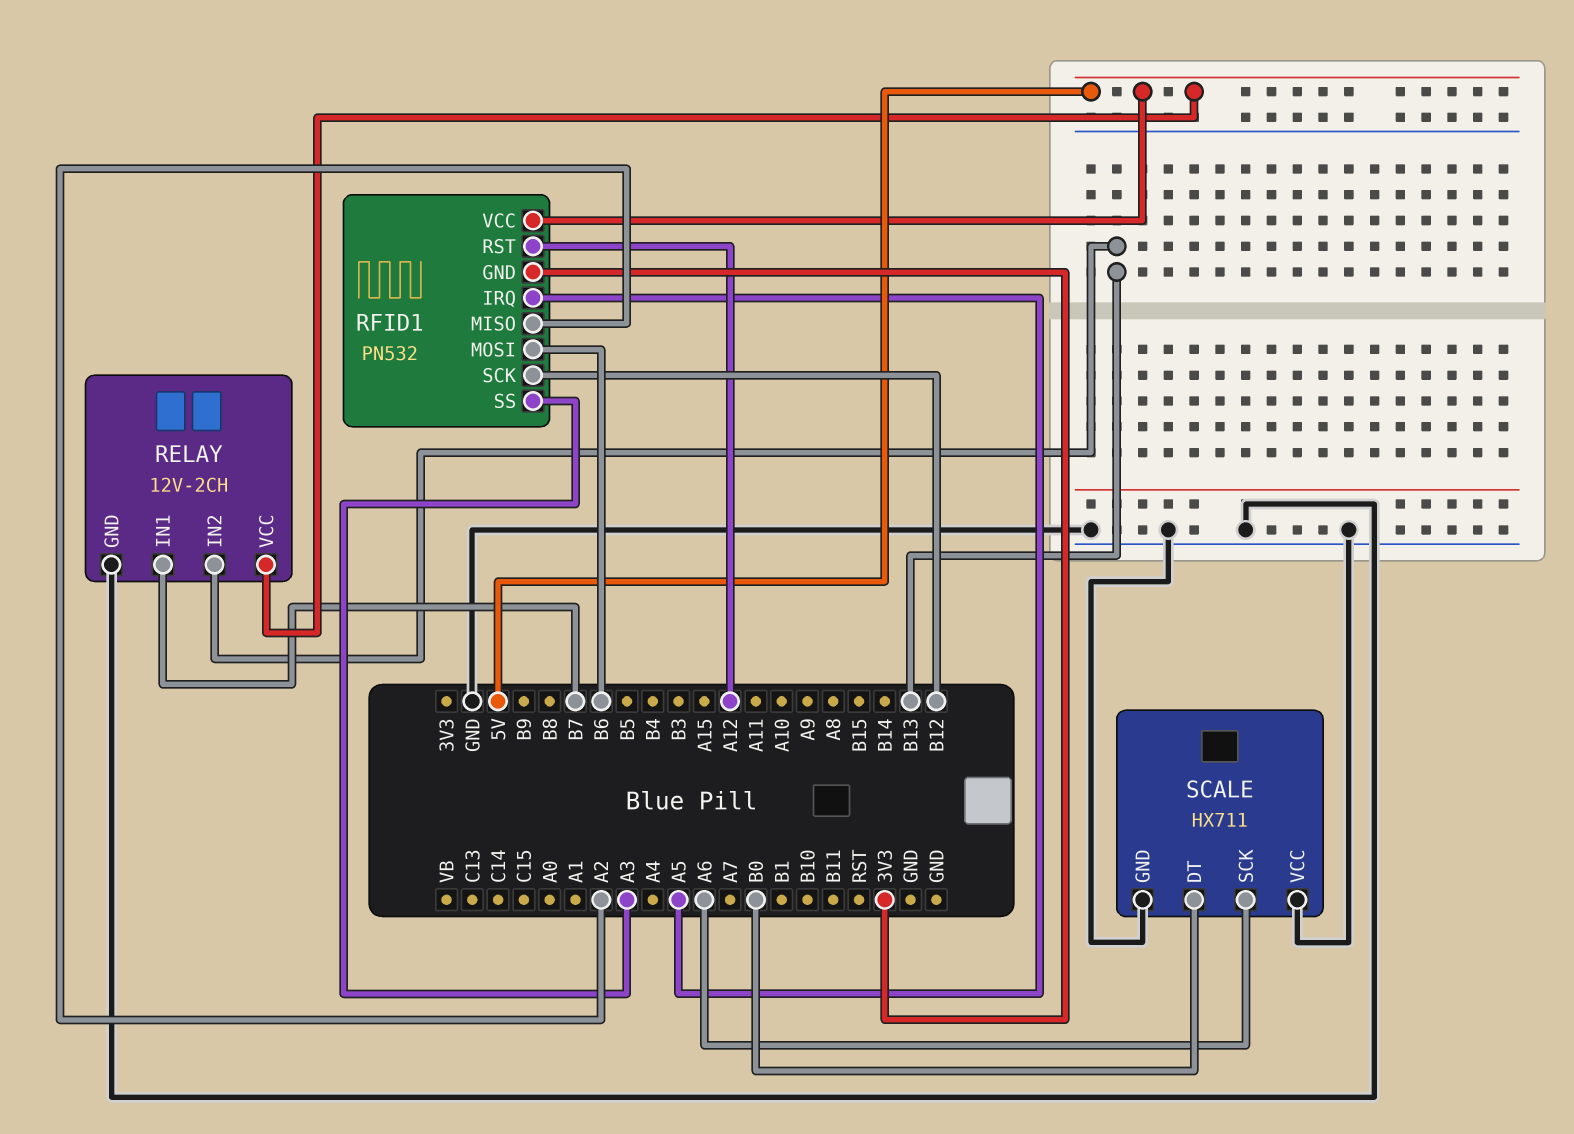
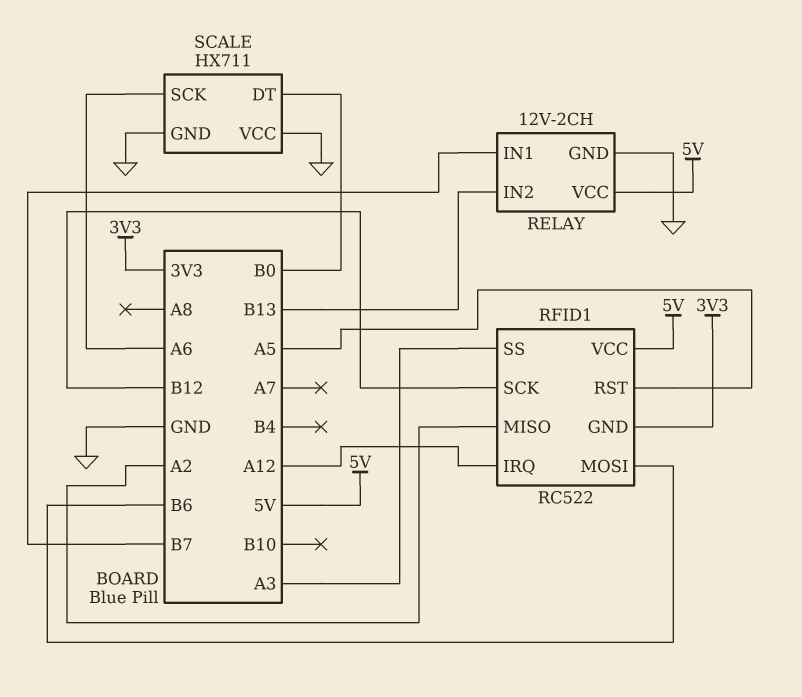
RFID1: PN532 -> RC522
RFID1 pin IRQ: A5 -> A12
RFID1 pin RST: A12 -> A5

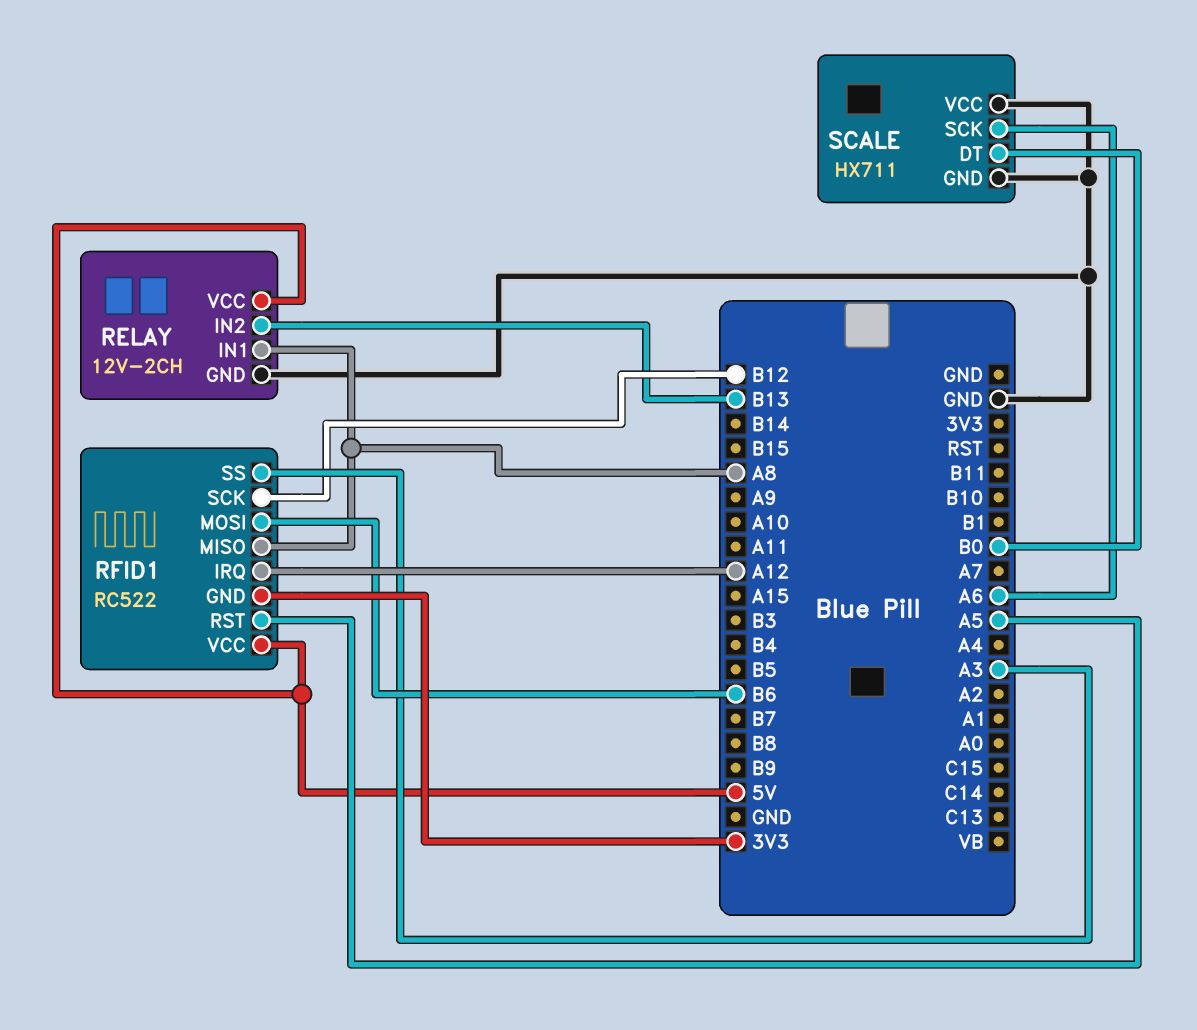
RELAY pin IN1: B7 -> A8
RFID1 pin MISO: A2 -> A8

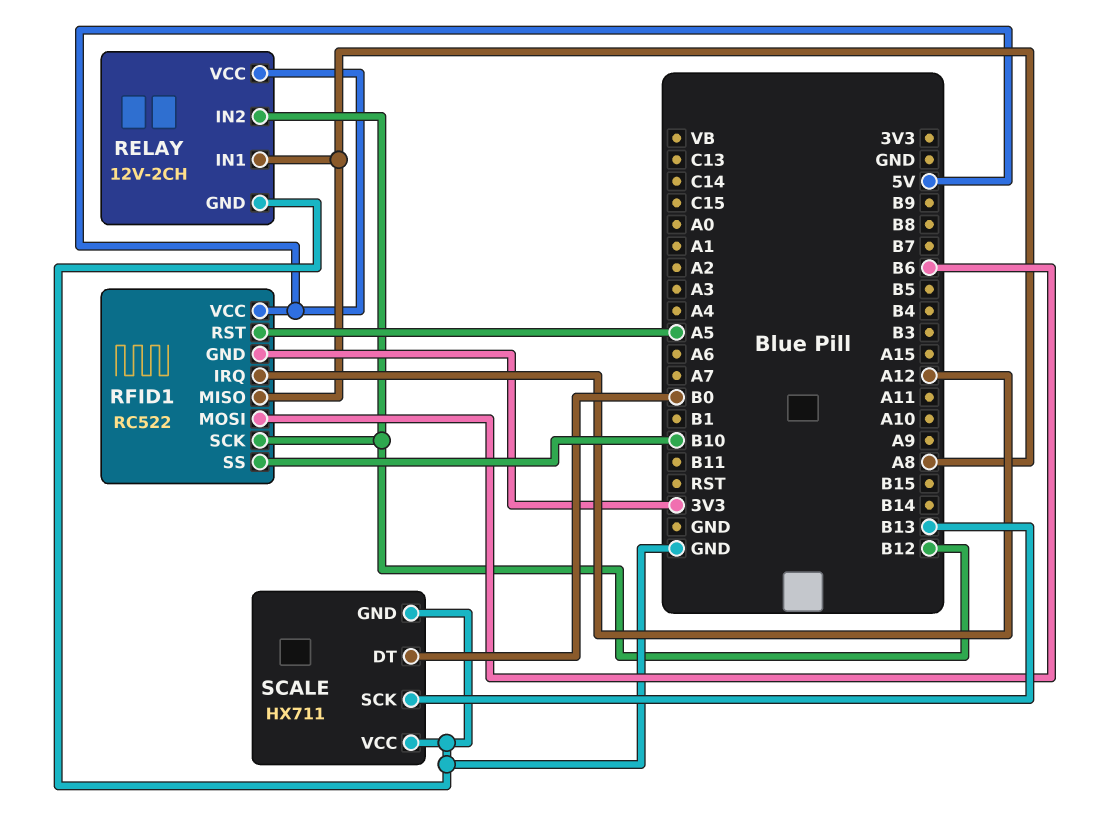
RELAY pin IN2: B13 -> B12
RFID1 pin SS: A3 -> B10
SCALE pin SCK: A6 -> B13

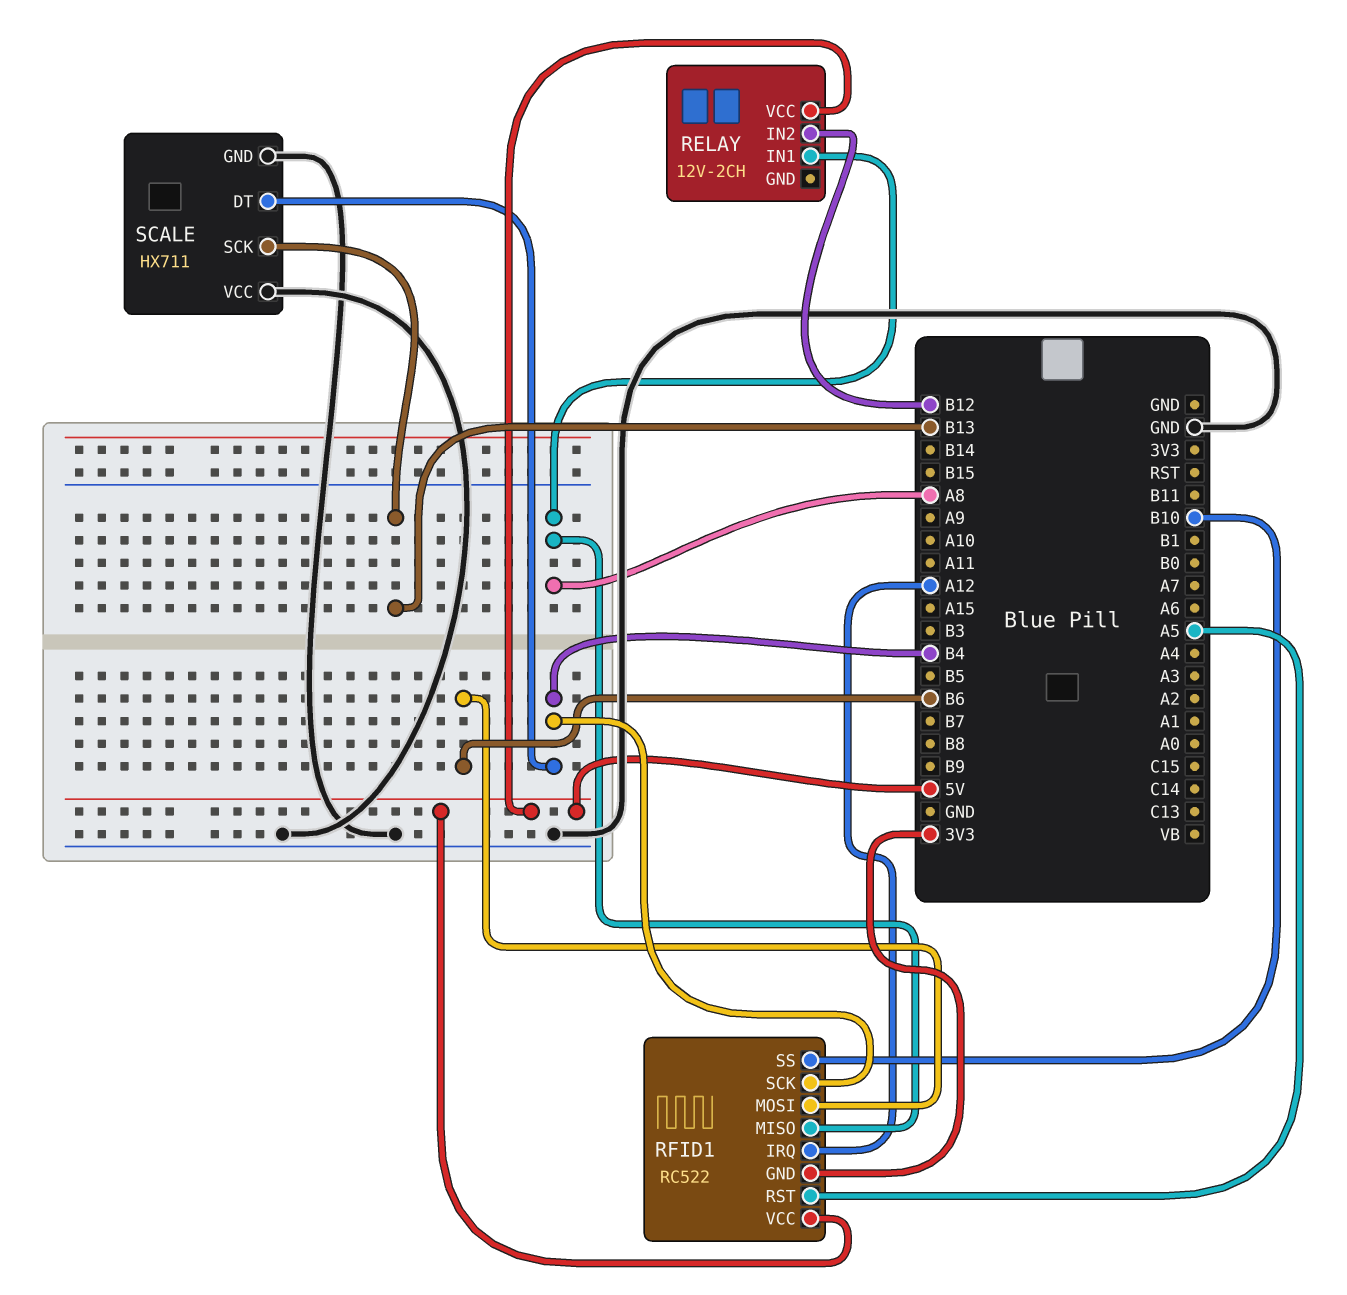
RELAY pin GND: GND -> none
RFID1 pin SCK: B12 -> B4
SCALE pin DT: B0 -> B4

